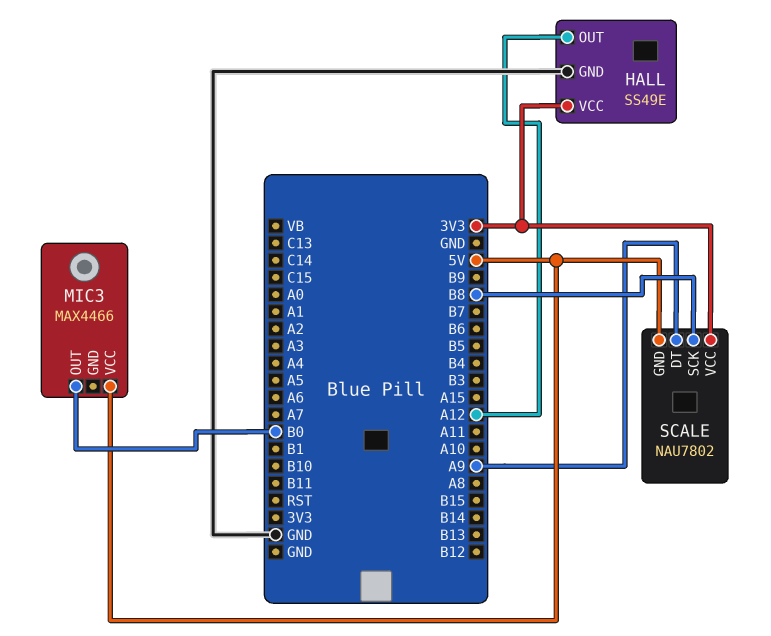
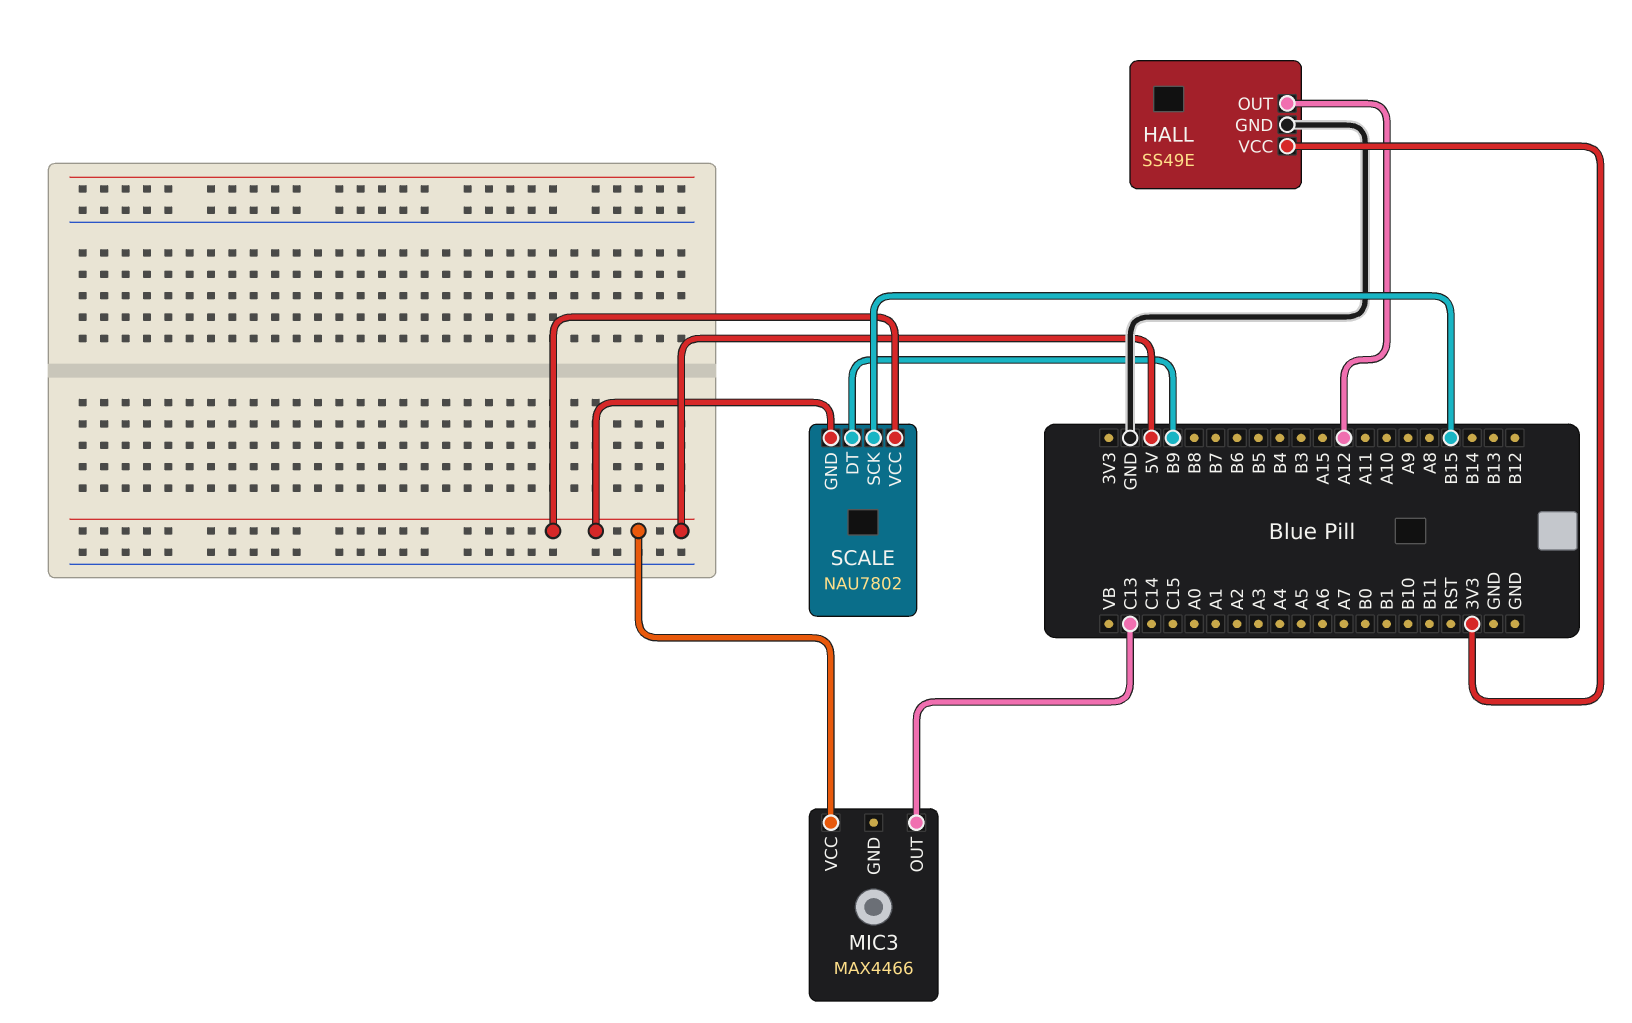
MIC3 pin OUT: B0 -> C13
SCALE pin DT: A9 -> B9
SCALE pin SCK: B8 -> B15
SCALE pin VCC: 3V3 -> 5V

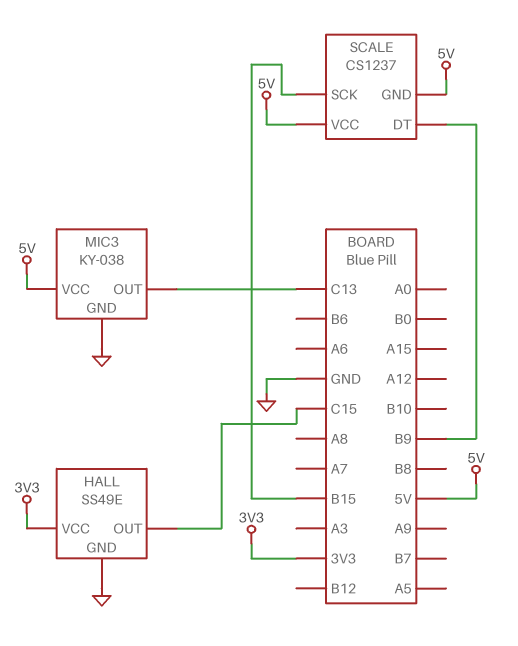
HALL pin OUT: A12 -> C15
MIC3: MAX4466 -> KY-038
MIC3 pin GND: none -> GND
SCALE: NAU7802 -> CS1237

